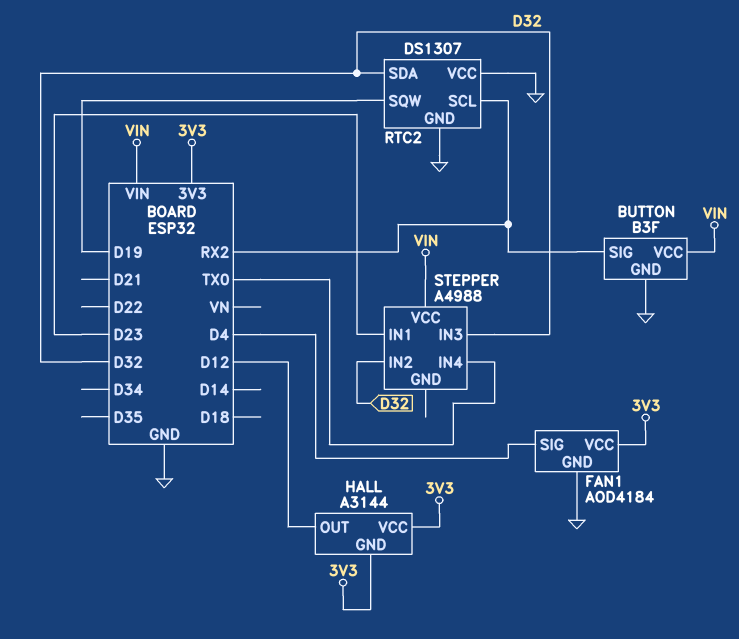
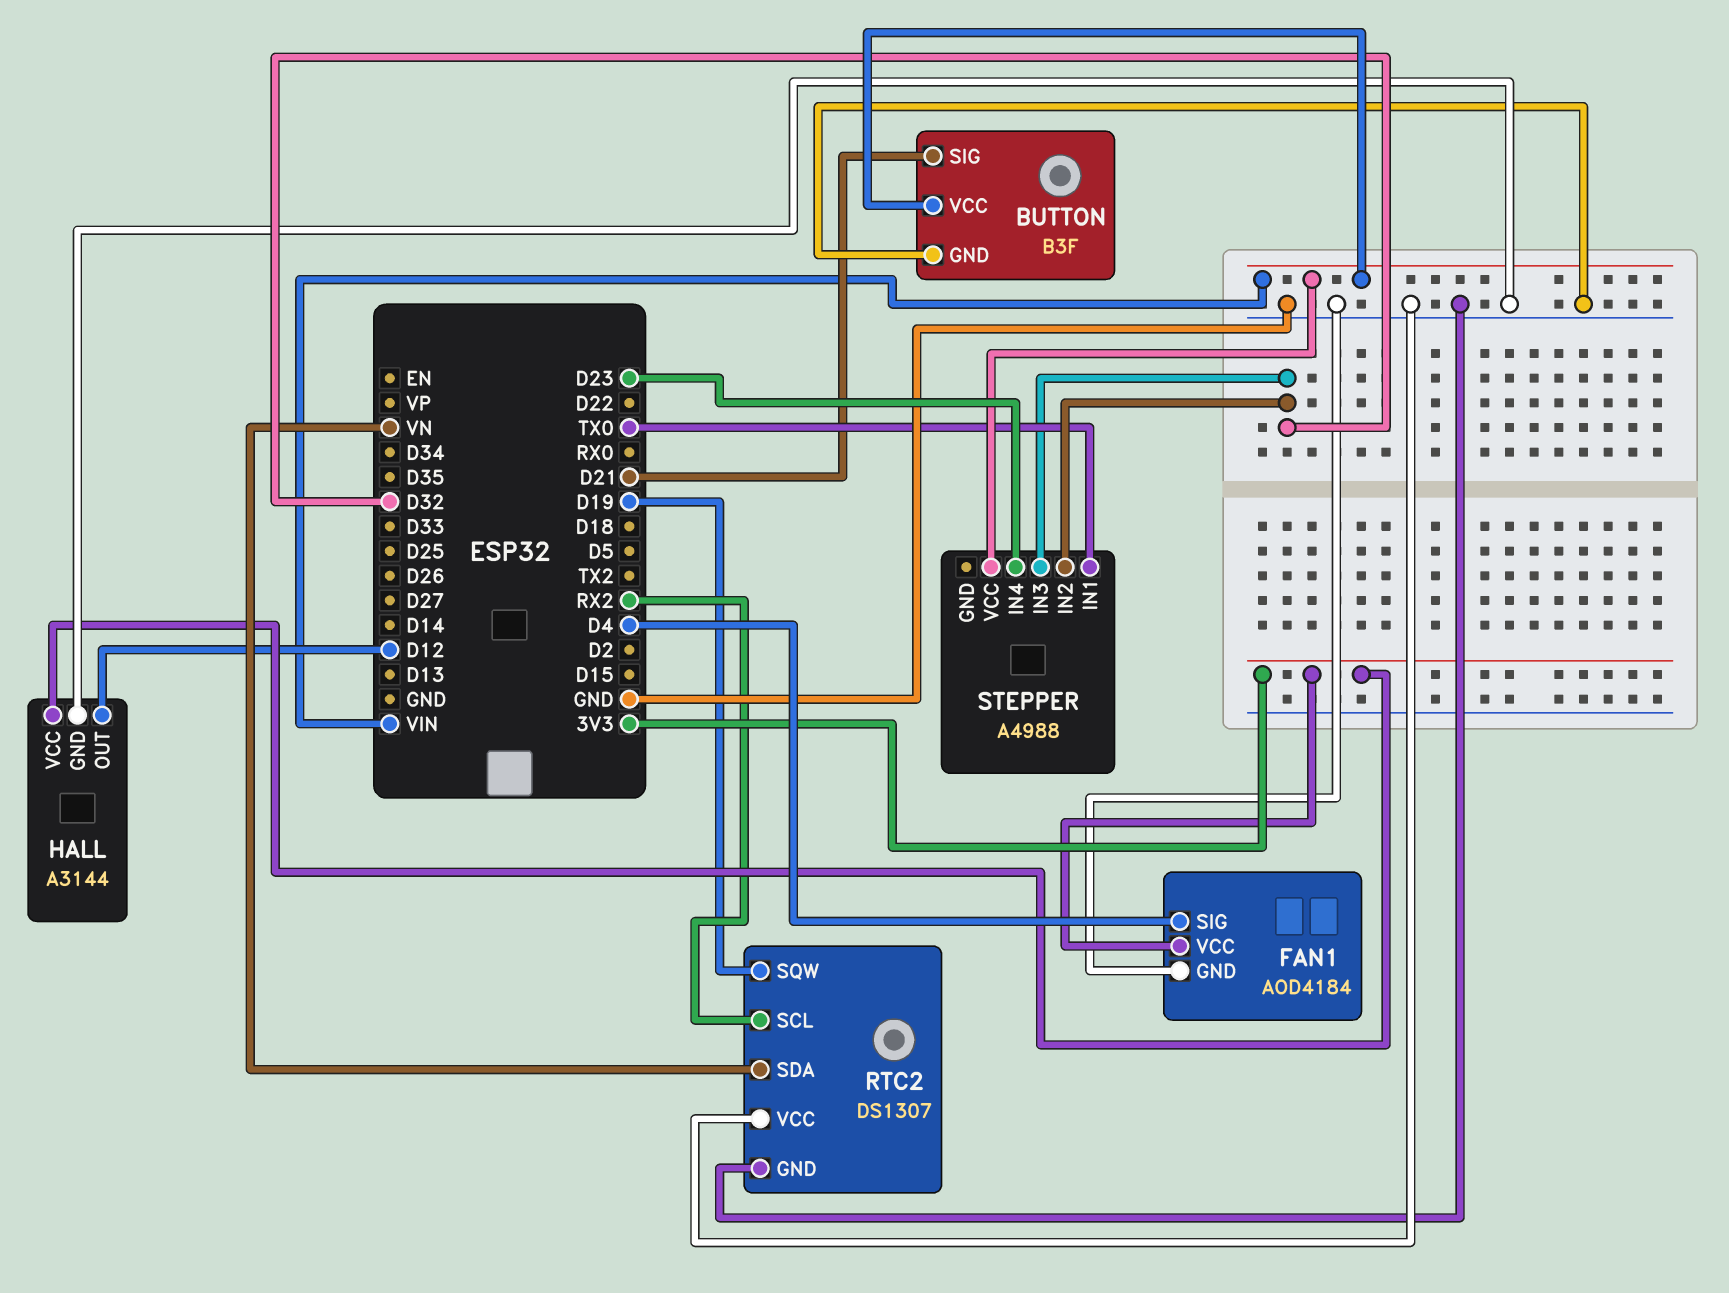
BUTTON pin SIG: RX2 -> D21
HALL pin GND: 3V3 -> GND
RTC2 pin SDA: D32 -> VN
STEPPER pin IN1: D23 -> TX0
STEPPER pin IN4: TX0 -> D23

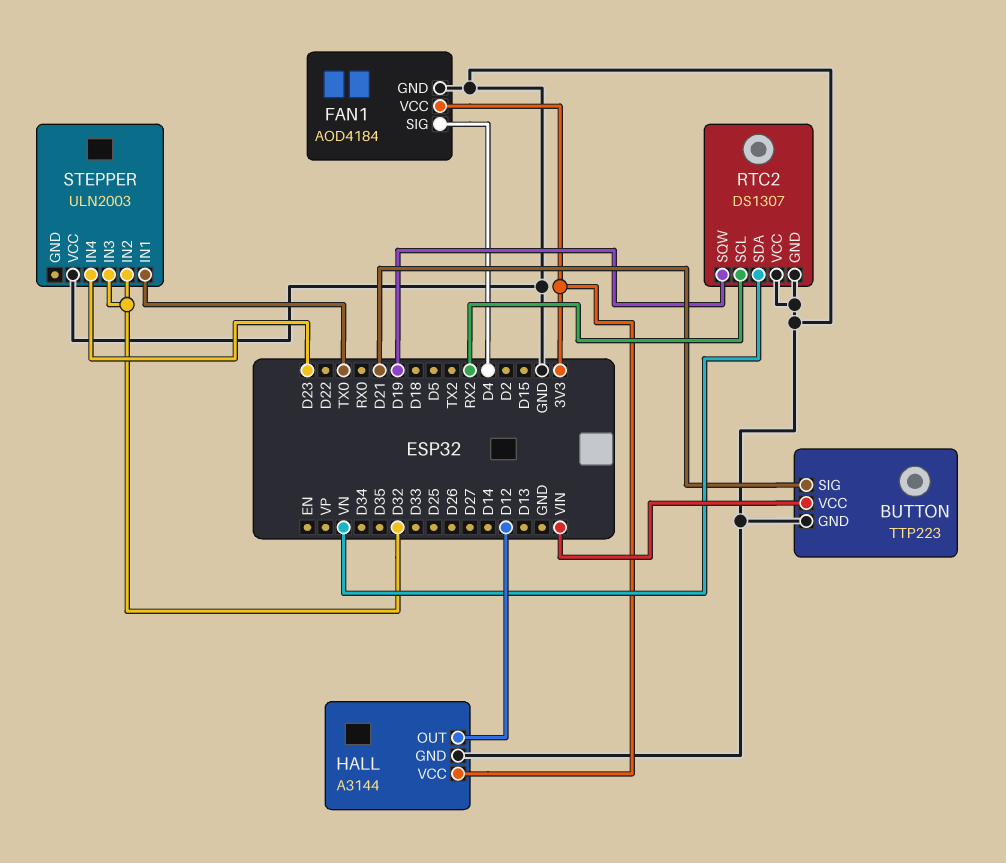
BUTTON: B3F -> TTP223
STEPPER: A4988 -> ULN2003
STEPPER pin VCC: VIN -> GND

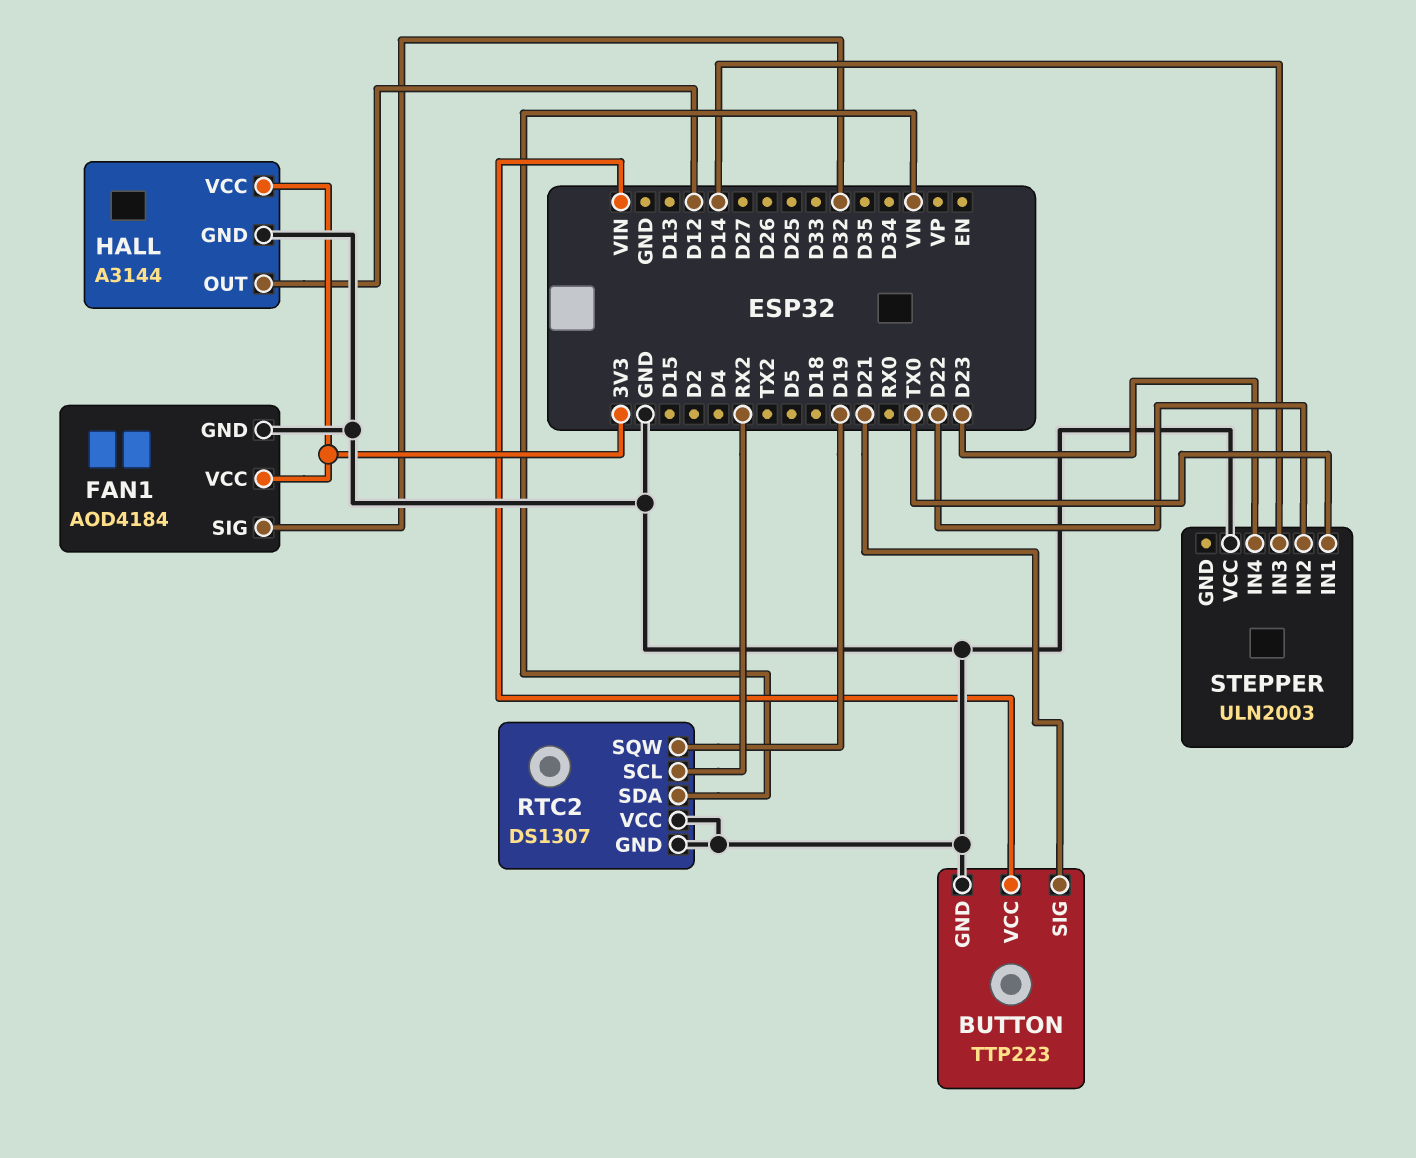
FAN1 pin SIG: D4 -> D32
STEPPER pin IN2: D32 -> D22
STEPPER pin IN3: D32 -> D14

